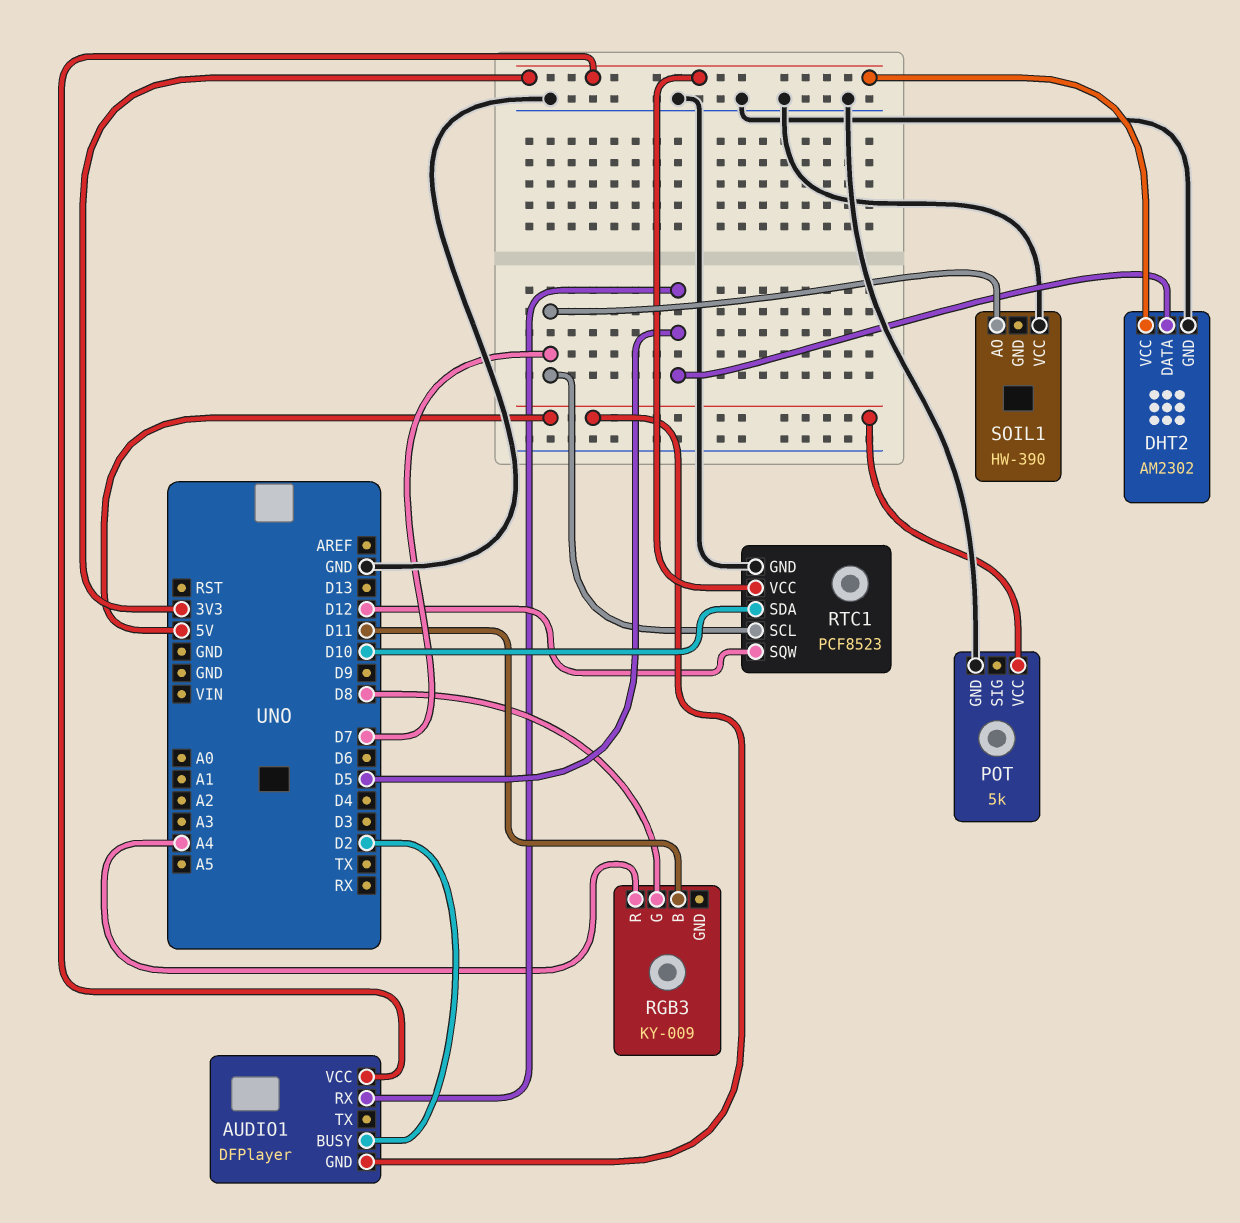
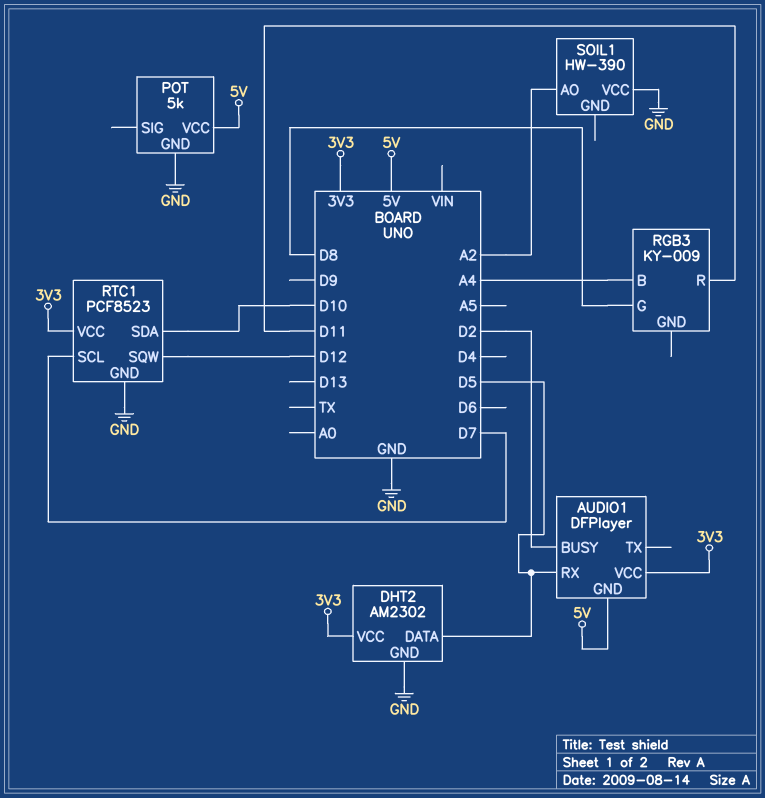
RGB3 pin B: D11 -> A4
RGB3 pin R: A4 -> D11
SOIL1 pin AO: D7 -> A2

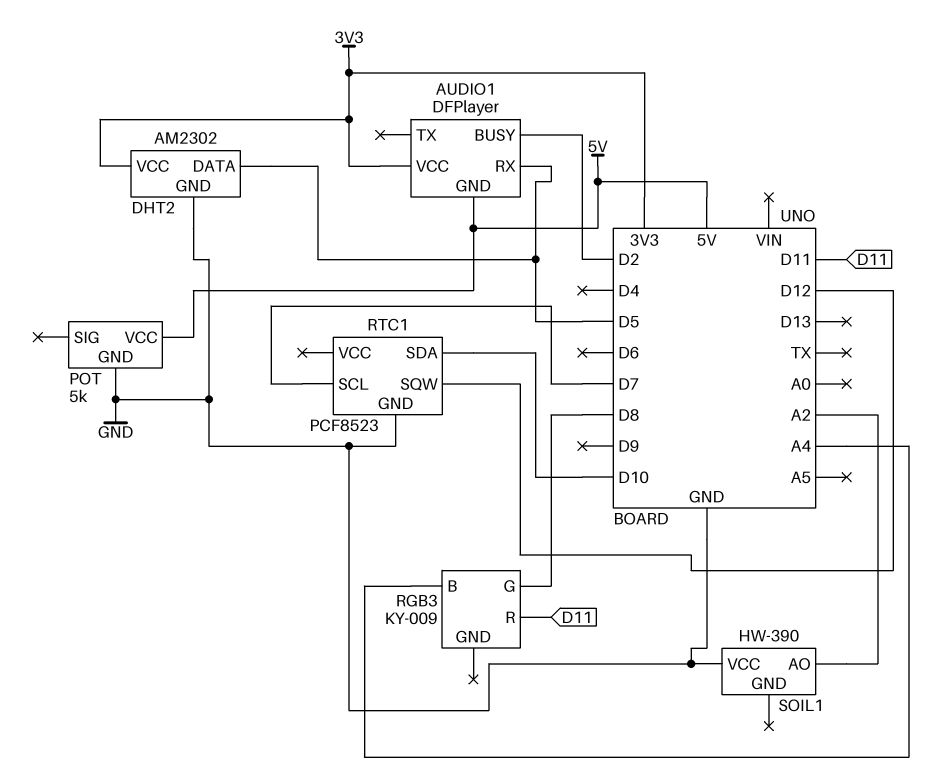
RTC1 pin VCC: 3V3 -> none

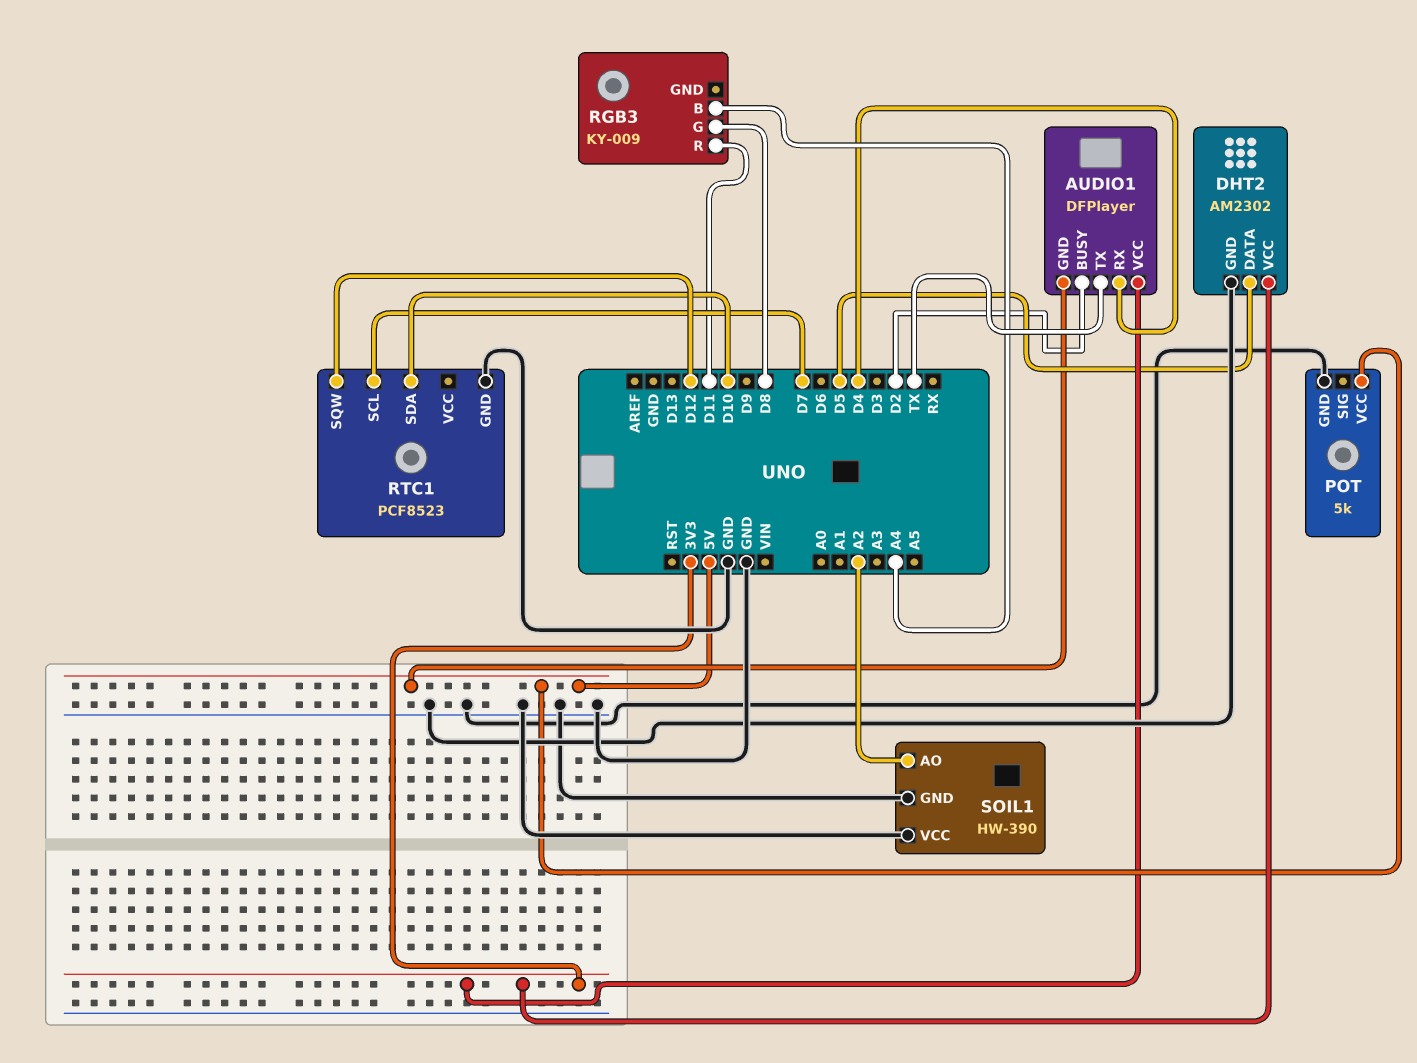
AUDIO1 pin RX: D5 -> D4
AUDIO1 pin TX: none -> TX
SOIL1 pin GND: none -> GND

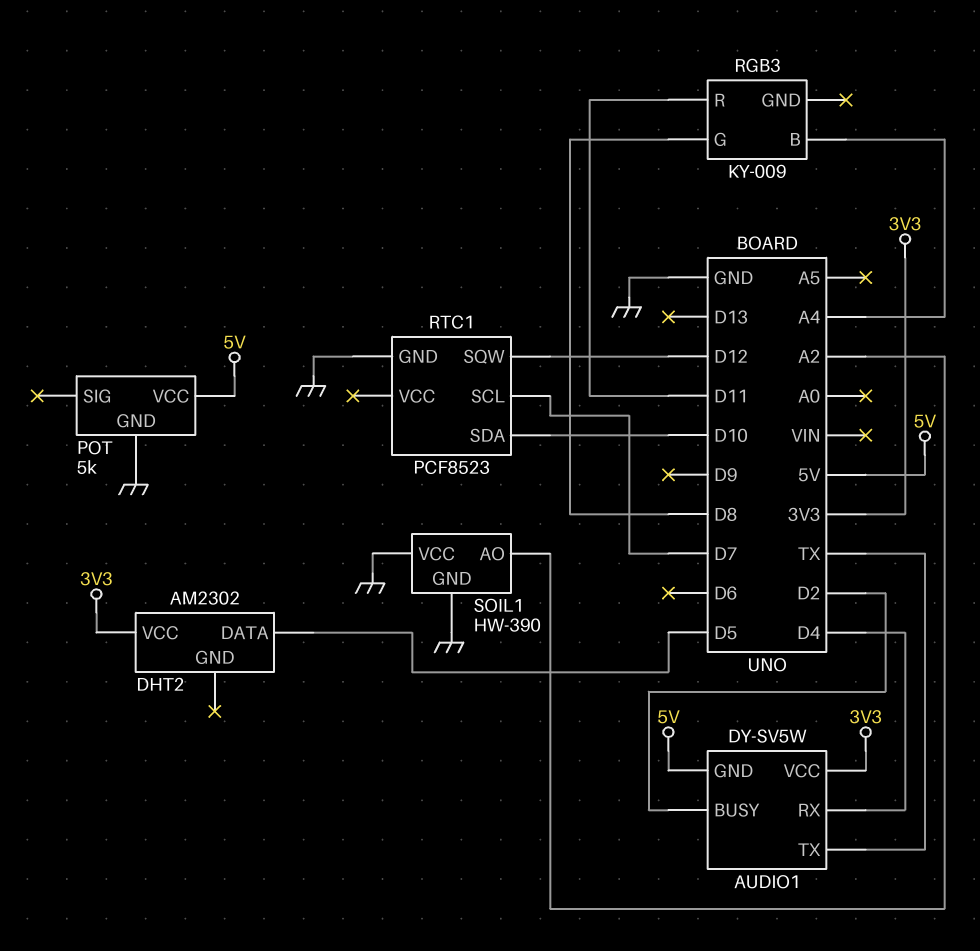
AUDIO1: DFPlayer -> DY-SV5W
DHT2 pin GND: GND -> none

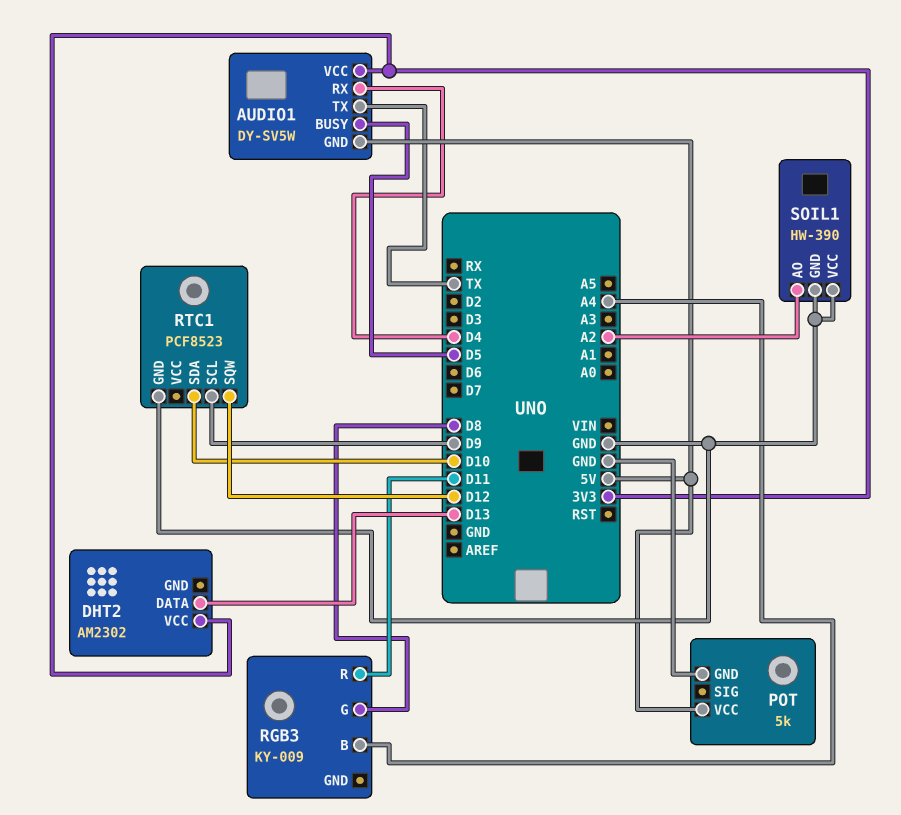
AUDIO1 pin BUSY: D2 -> D5
DHT2 pin DATA: D5 -> D13
RTC1 pin SCL: D7 -> D9

